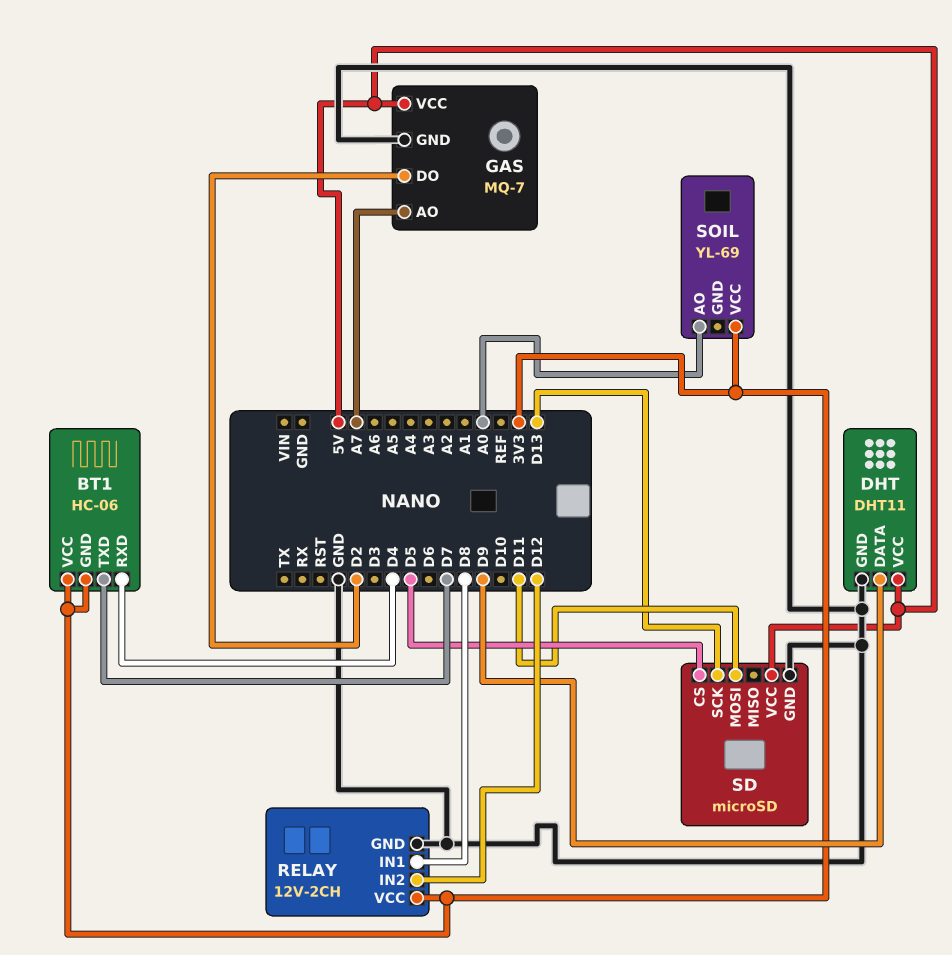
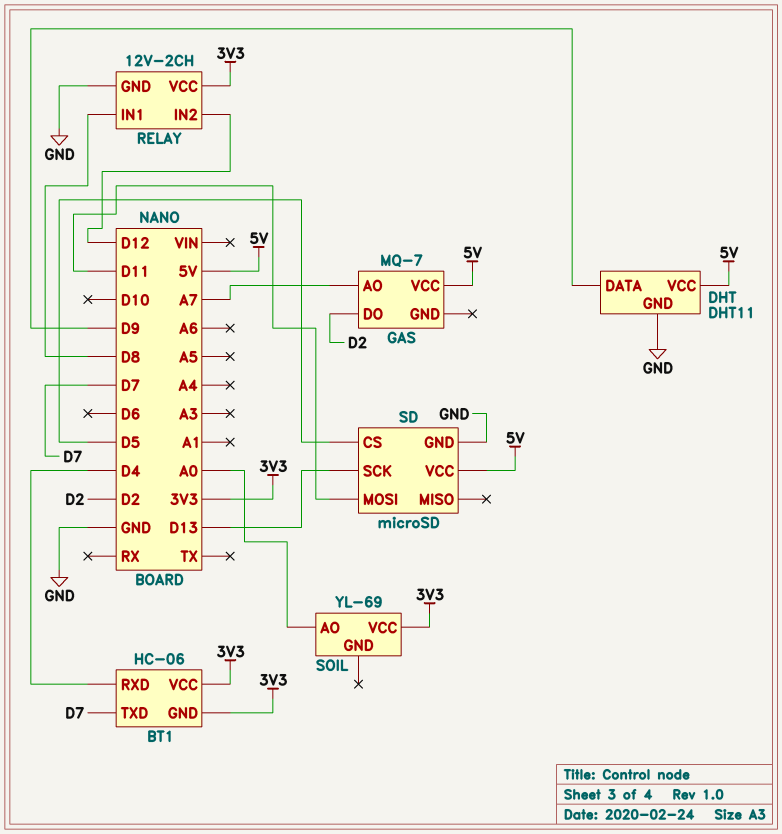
GAS pin GND: GND -> none

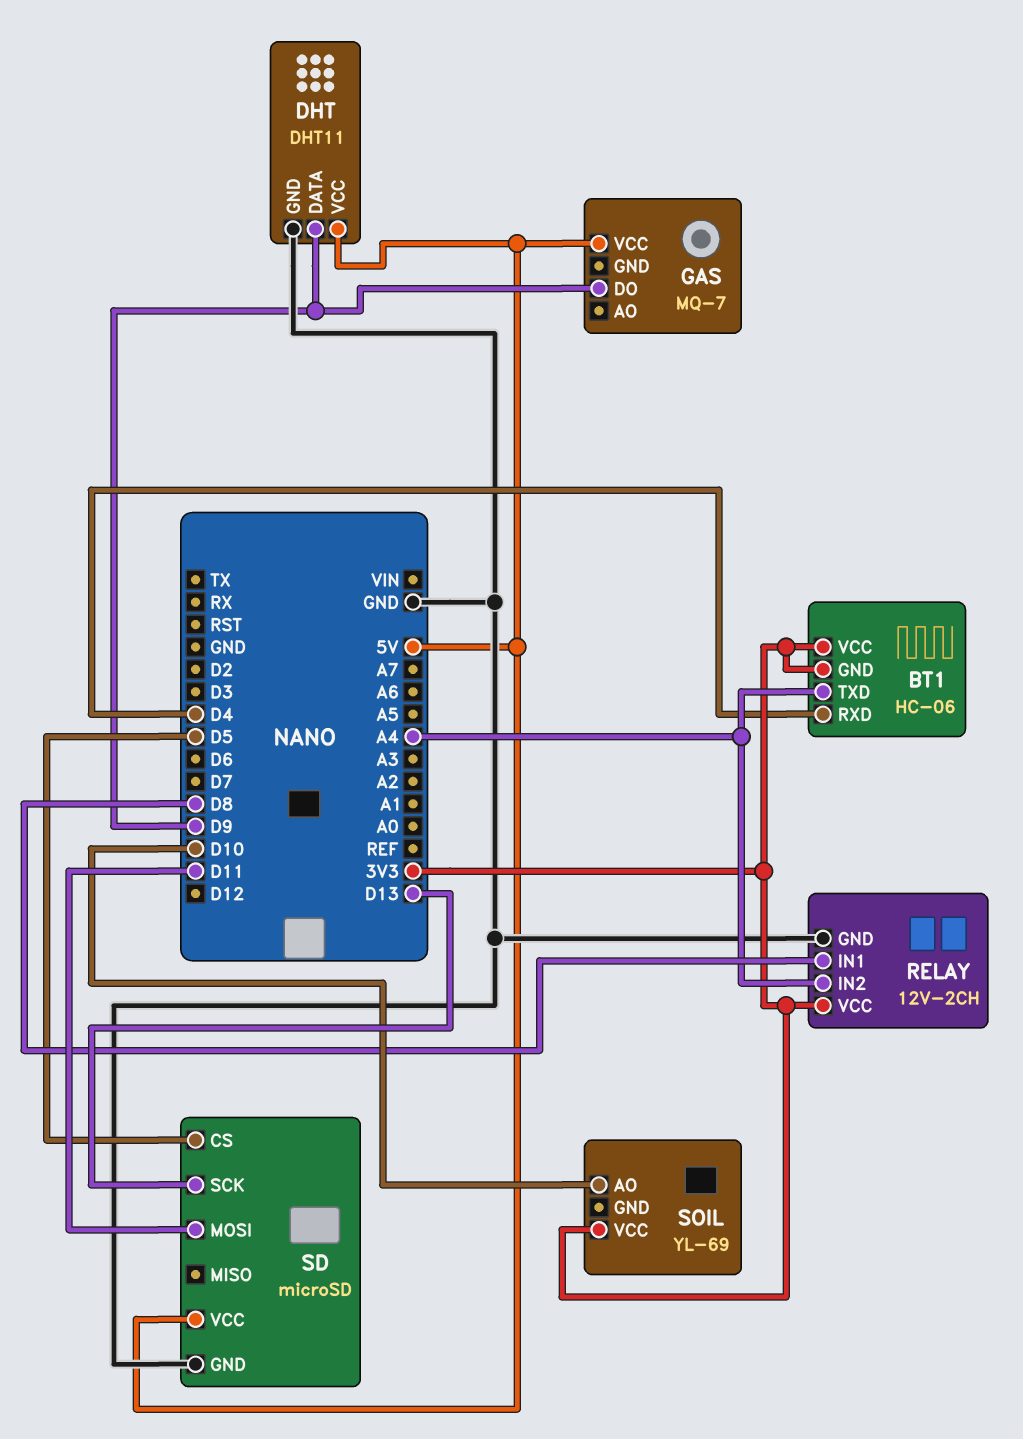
BT1 pin TXD: D7 -> A4
GAS pin AO: A7 -> none
GAS pin DO: D2 -> D9
RELAY pin IN2: D12 -> A4
SOIL pin AO: A0 -> D10

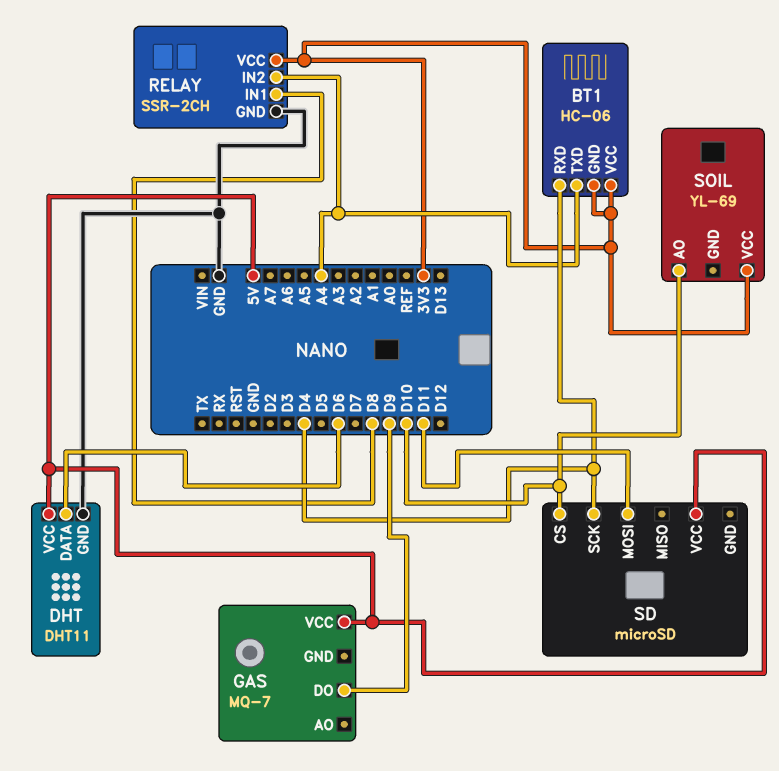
DHT pin DATA: D9 -> D6
RELAY: 12V-2CH -> SSR-2CH
SD pin CS: D5 -> D10
SD pin GND: GND -> none
SD pin SCK: D13 -> D4

